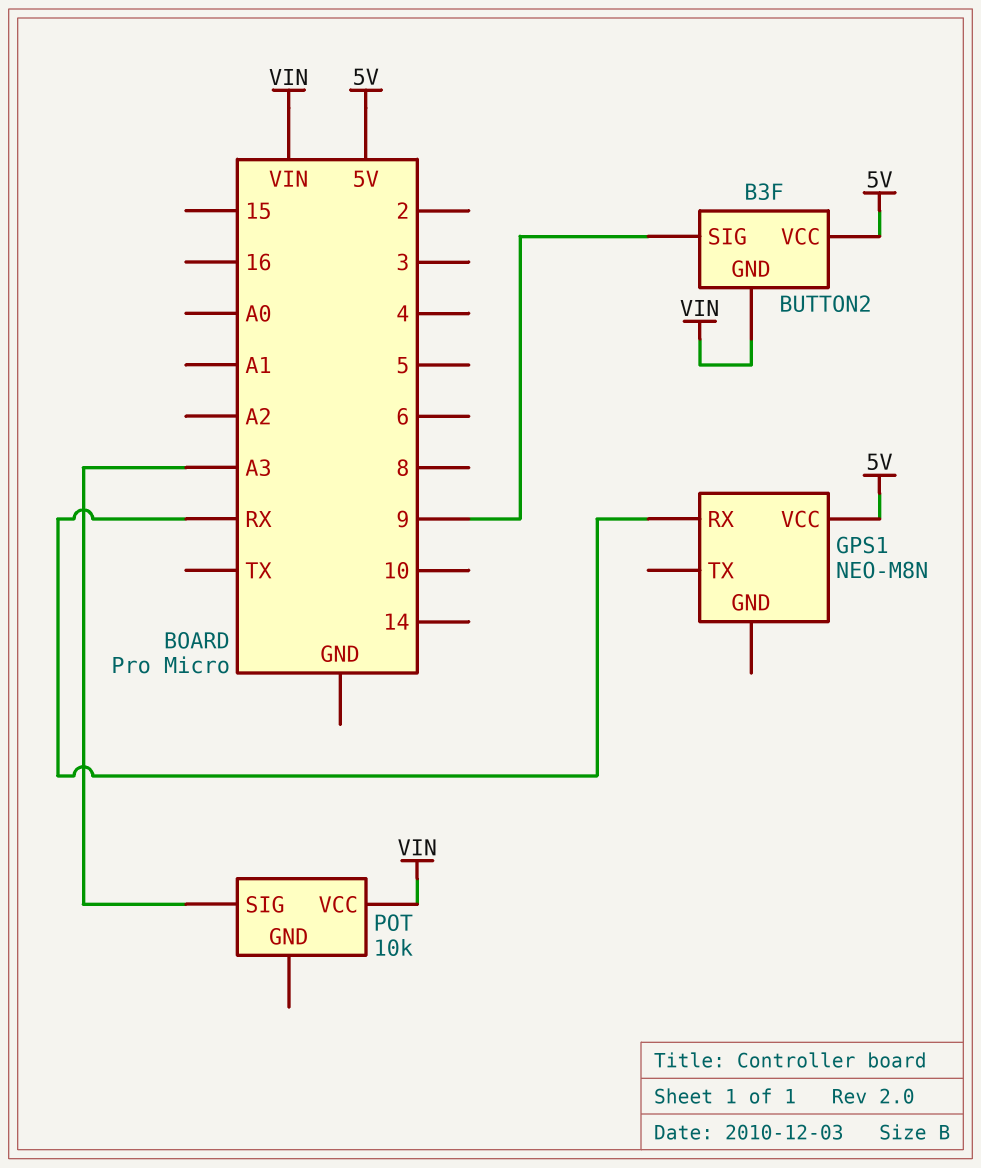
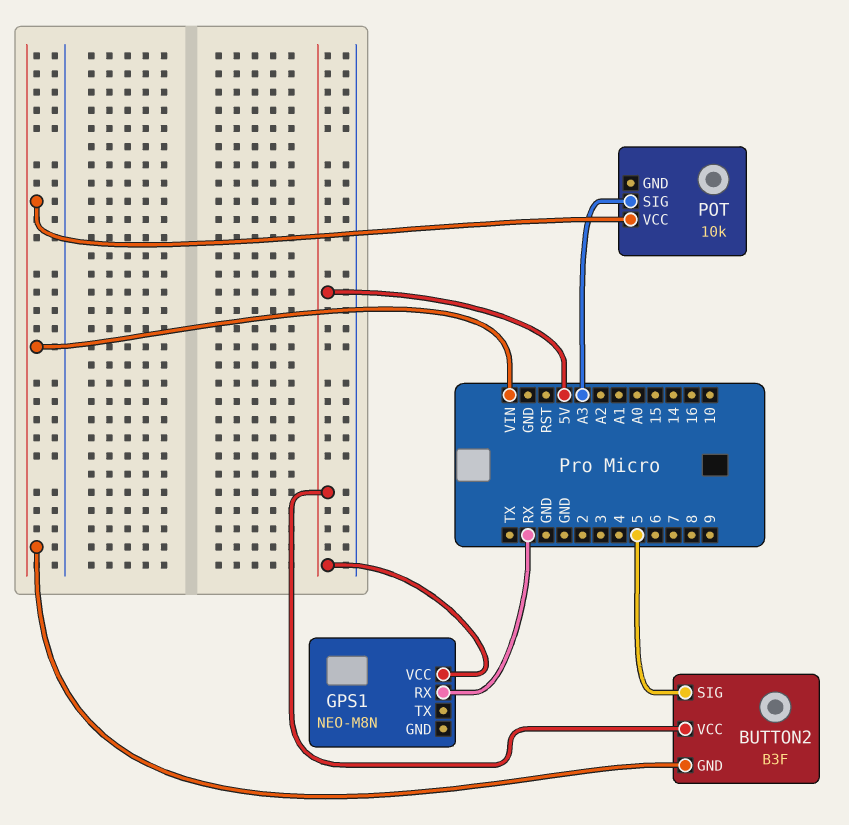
BUTTON2 pin SIG: 9 -> 5

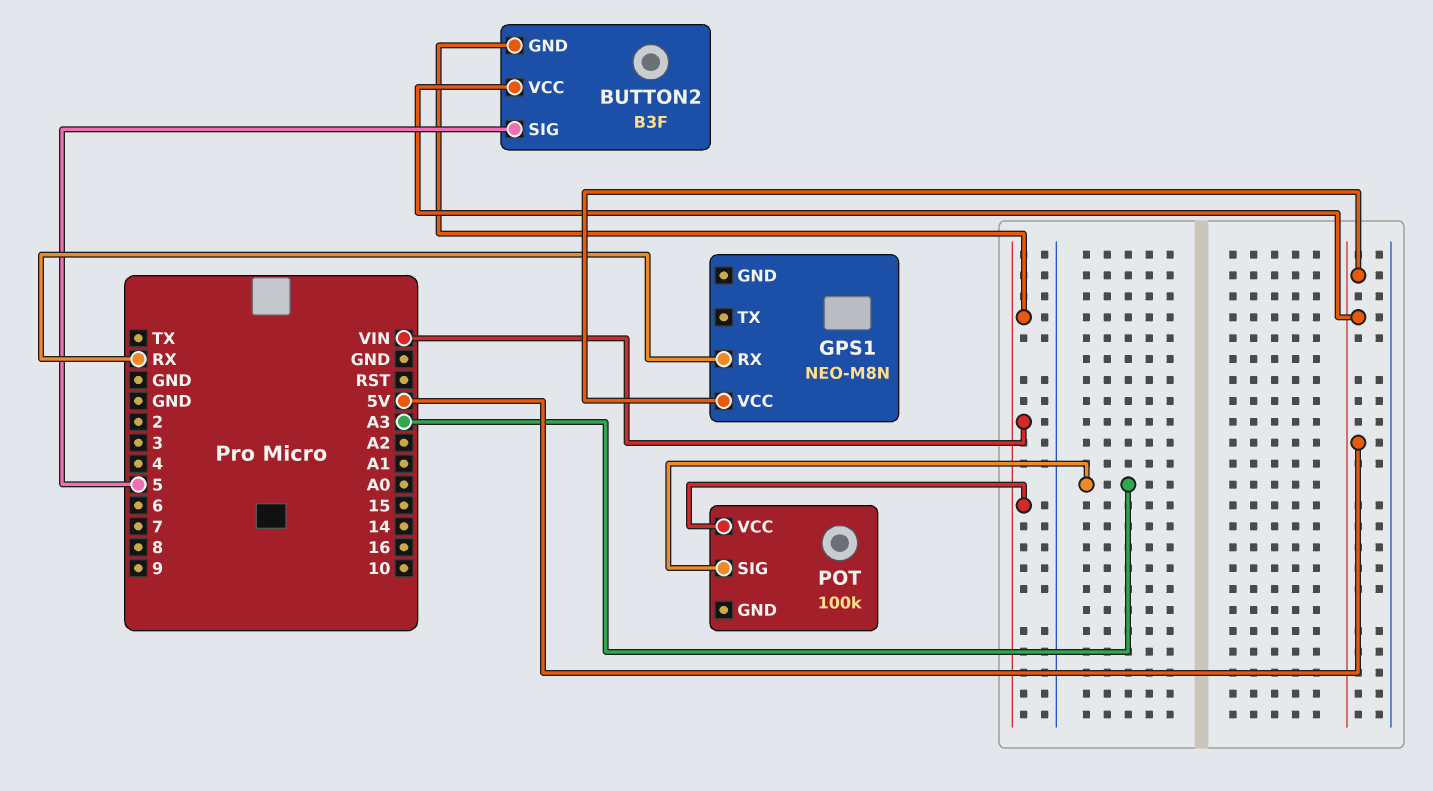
POT: 10k -> 100k

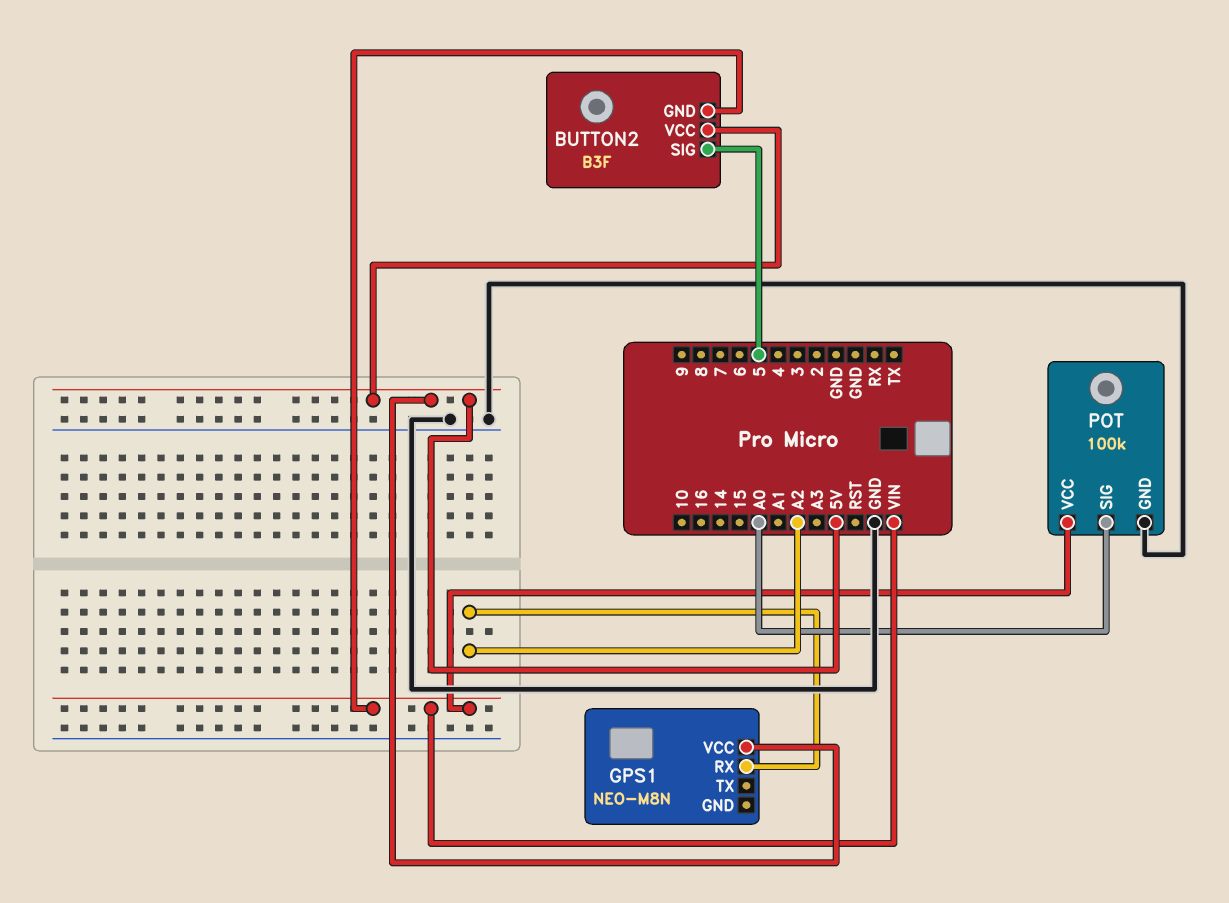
GPS1 pin RX: RX -> A2
POT pin GND: none -> GND
POT pin SIG: A3 -> A0

